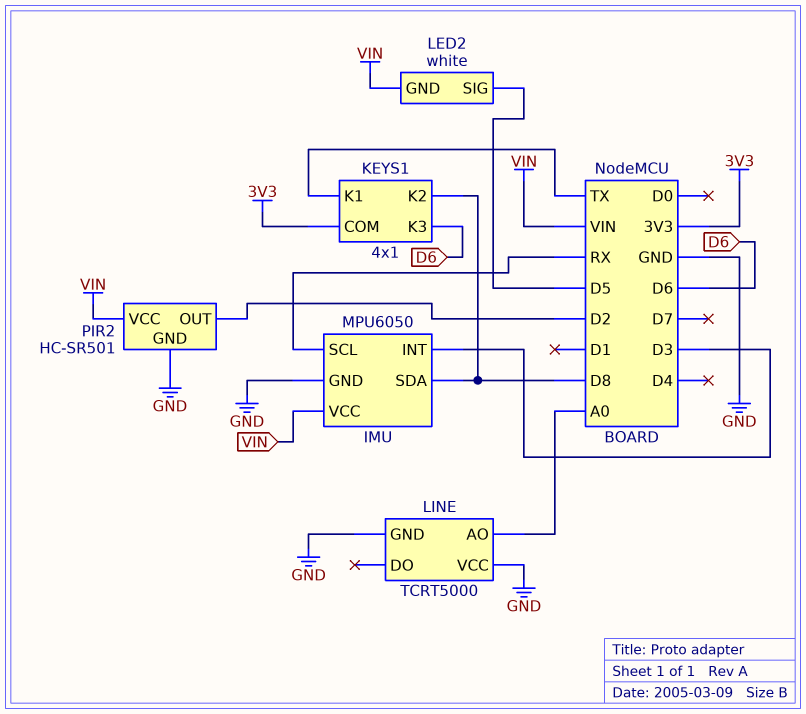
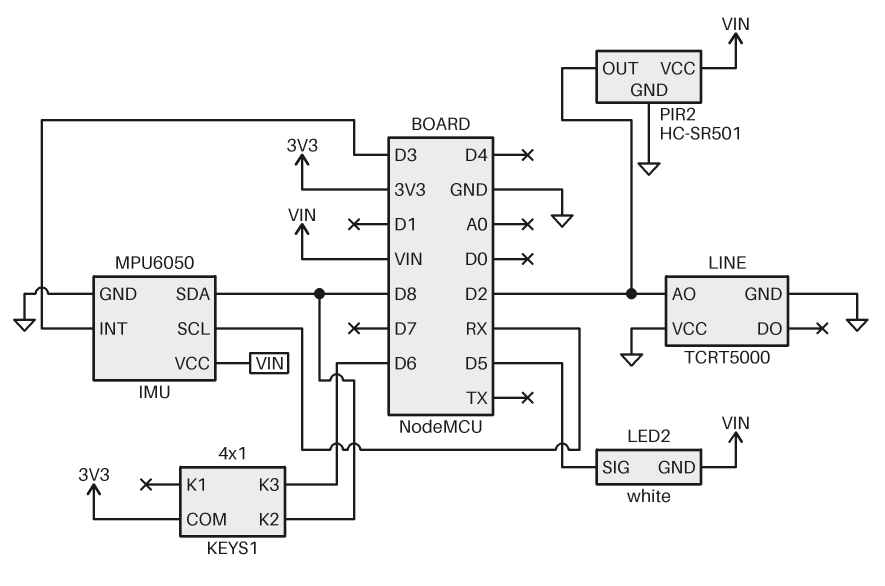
KEYS1 pin K1: TX -> none
LINE pin AO: A0 -> D2

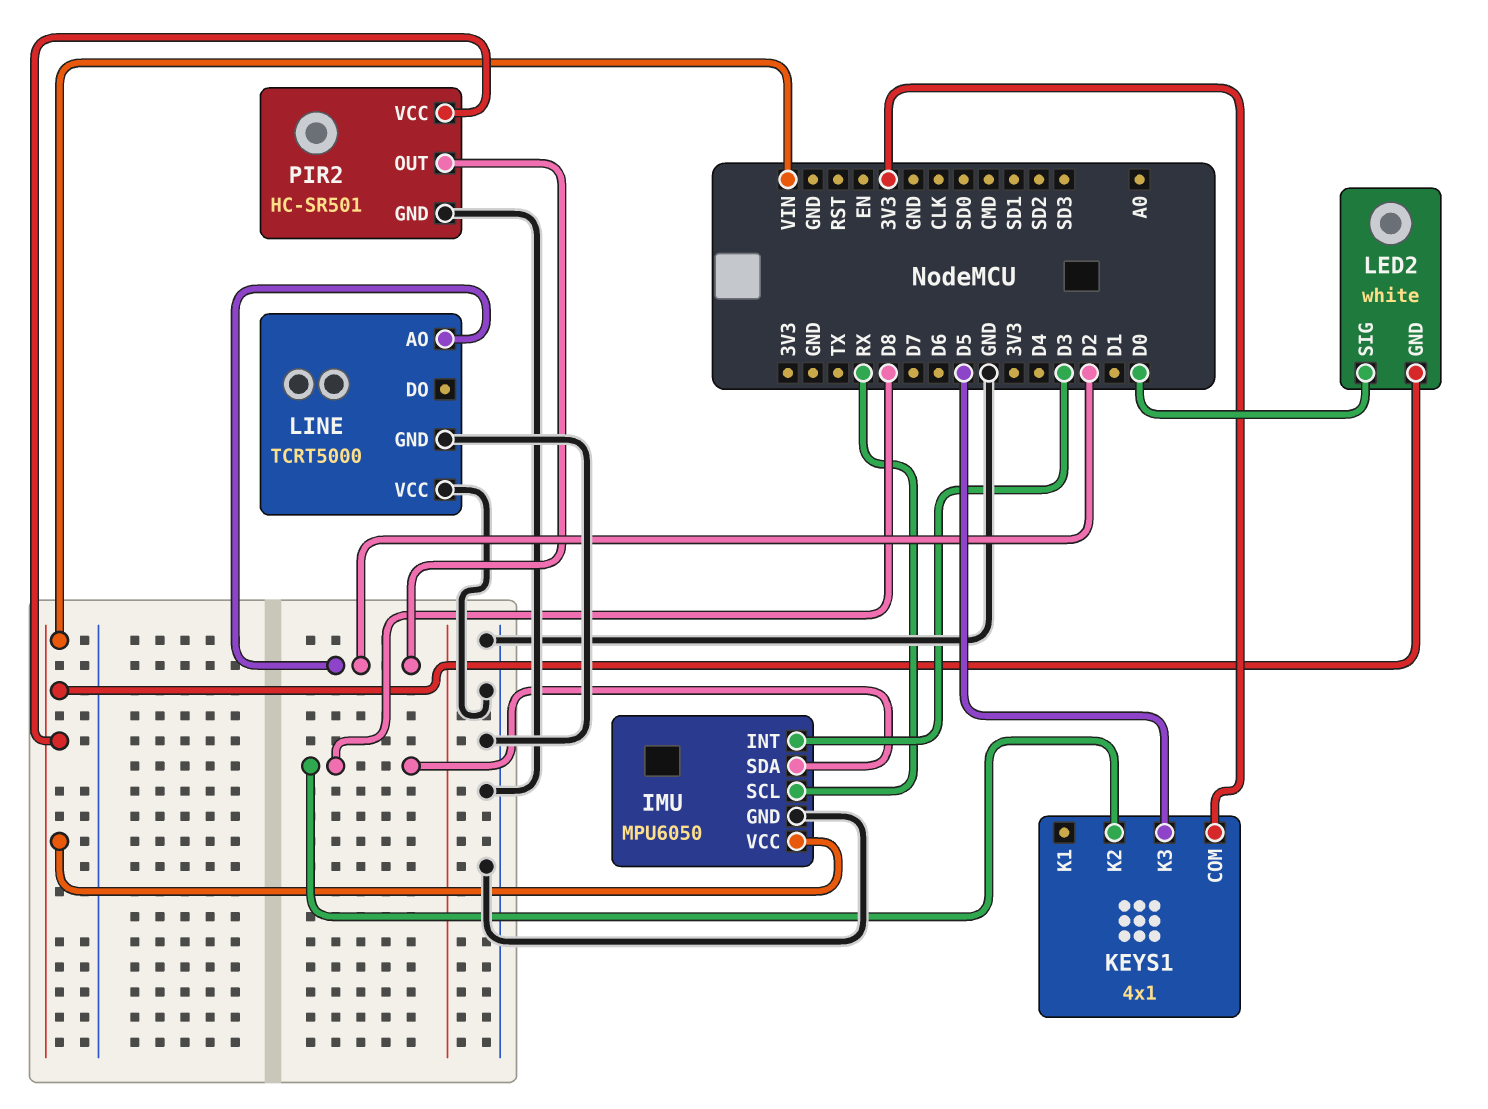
KEYS1 pin K3: D6 -> D5
LED2 pin SIG: D5 -> D0

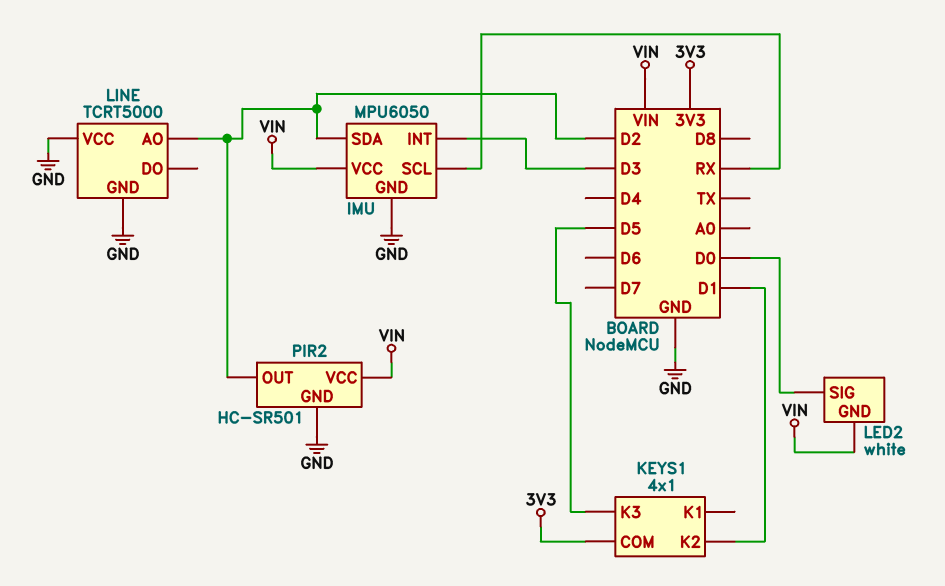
IMU pin SDA: D8 -> D2
KEYS1 pin K2: D8 -> D1

